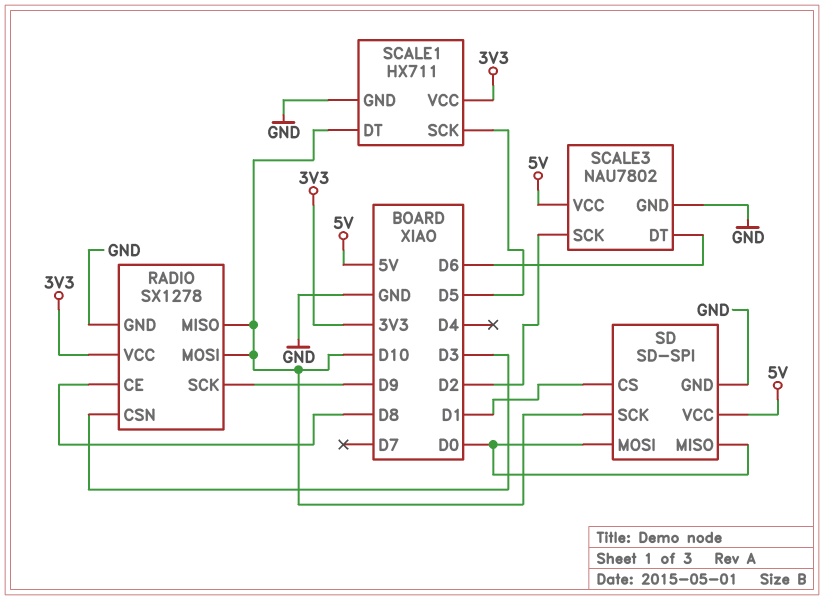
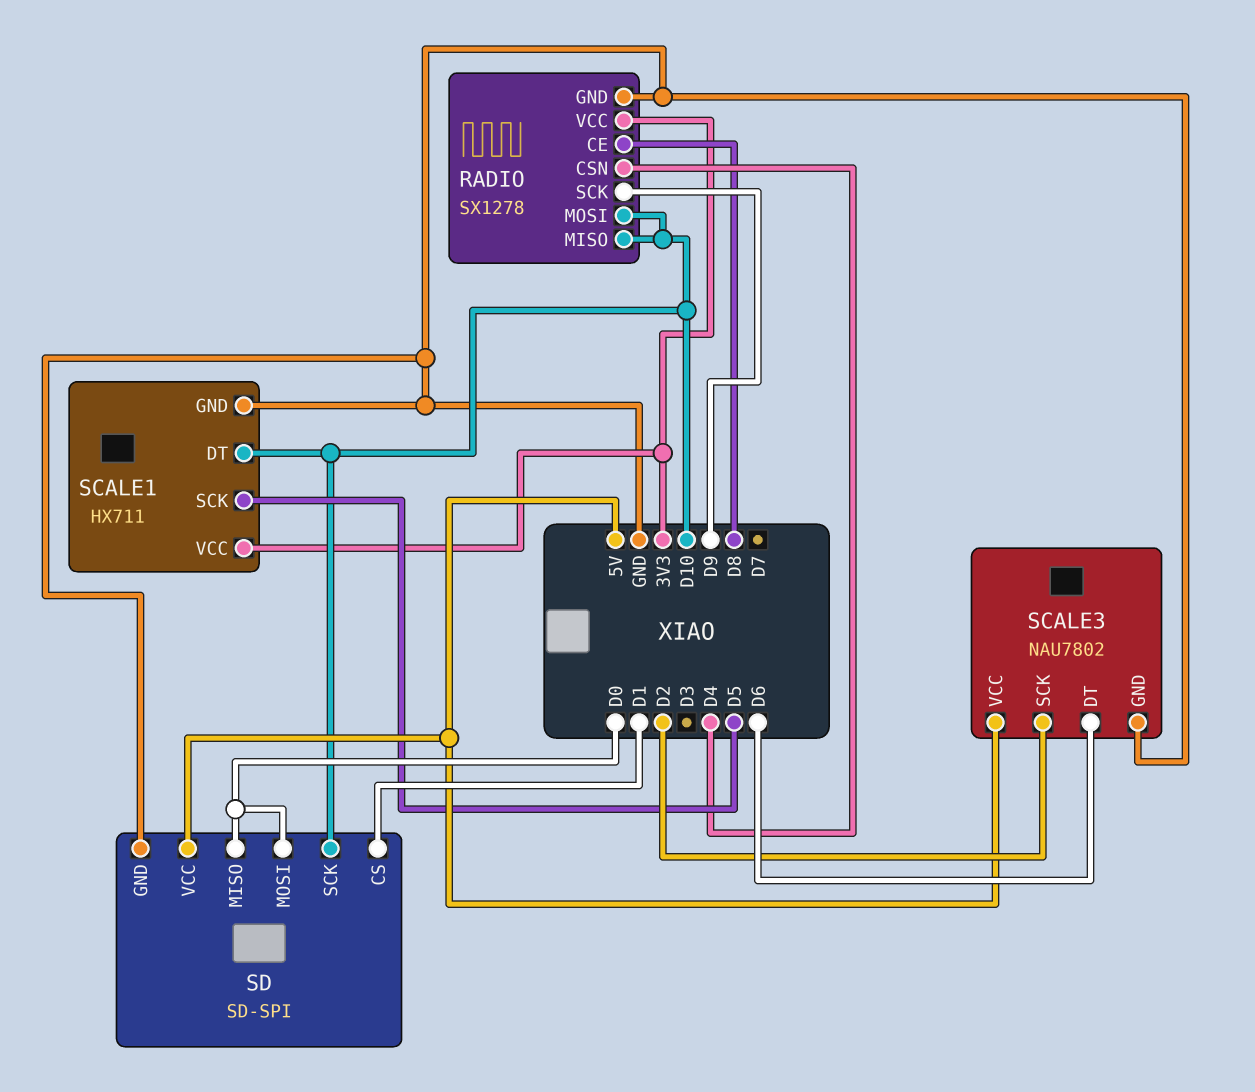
RADIO pin CSN: D3 -> D4

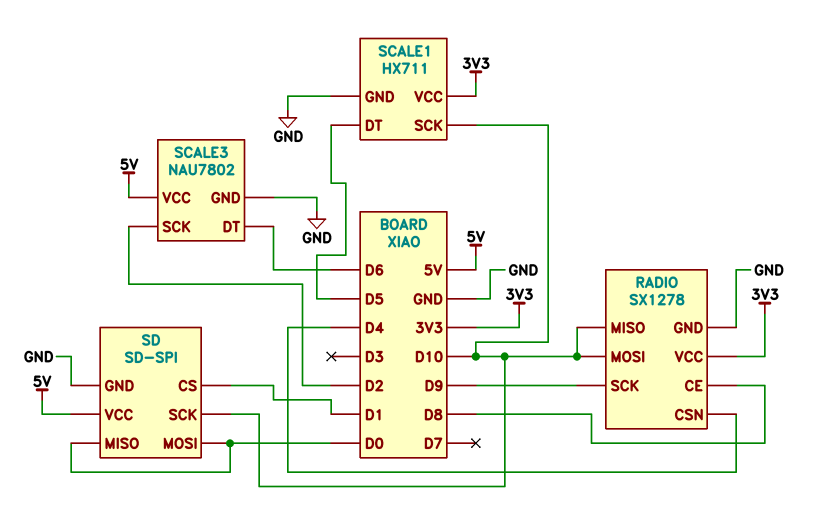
SCALE1 pin DT: D10 -> D5
SCALE1 pin SCK: D5 -> D10

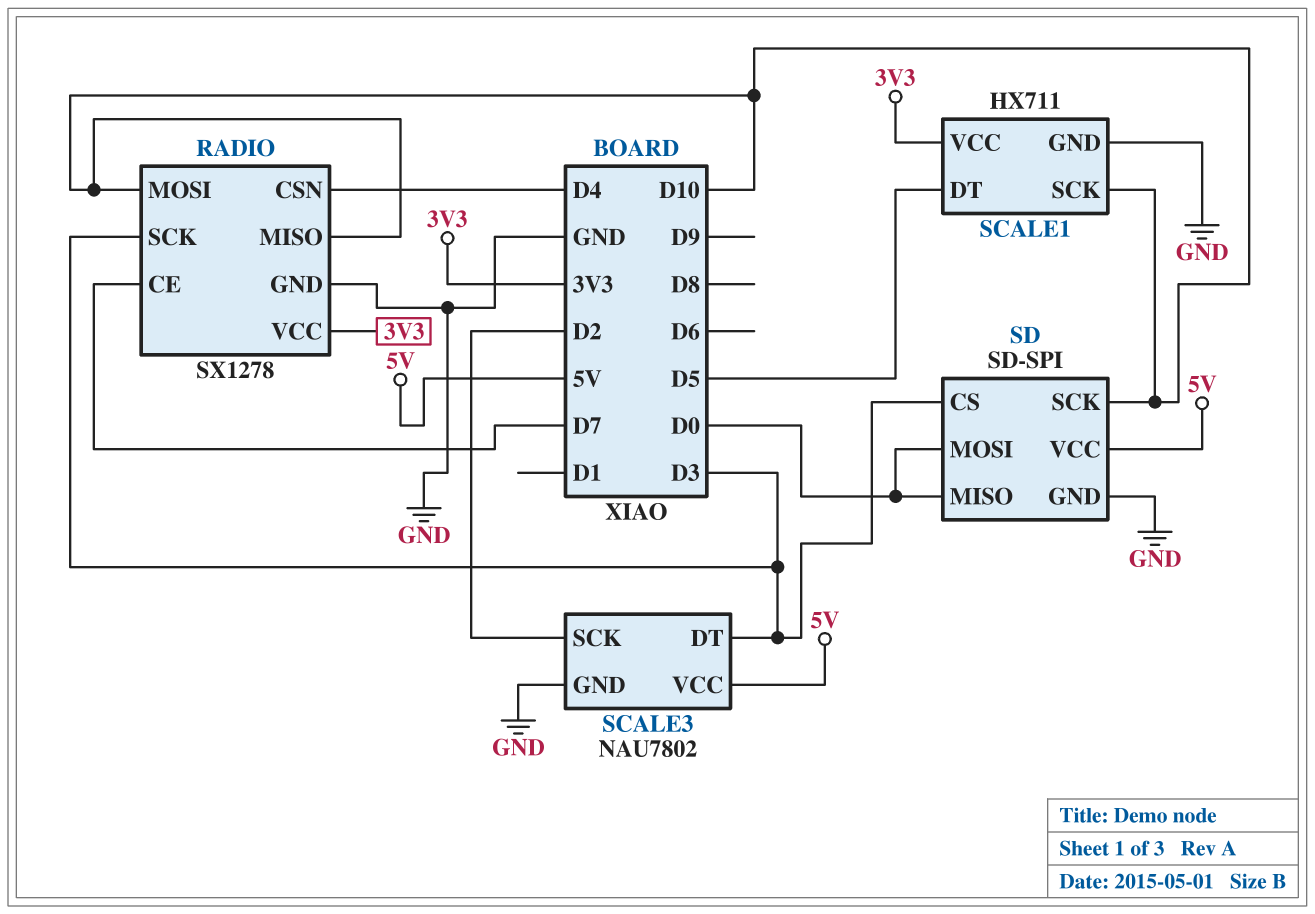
RADIO pin CE: D8 -> D7
RADIO pin SCK: D9 -> D3
SCALE3 pin DT: D6 -> D3
SD pin CS: D1 -> D3

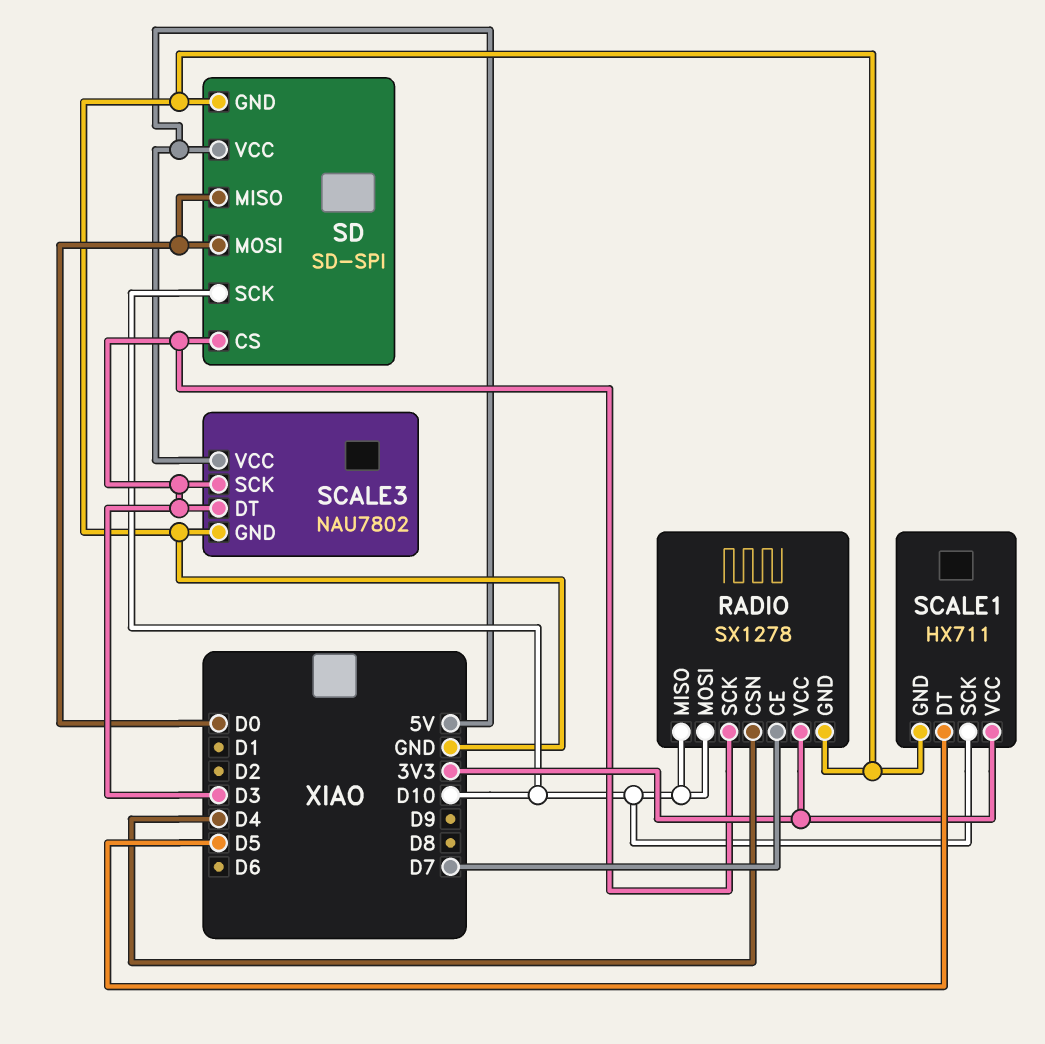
SCALE3 pin SCK: D2 -> D3

